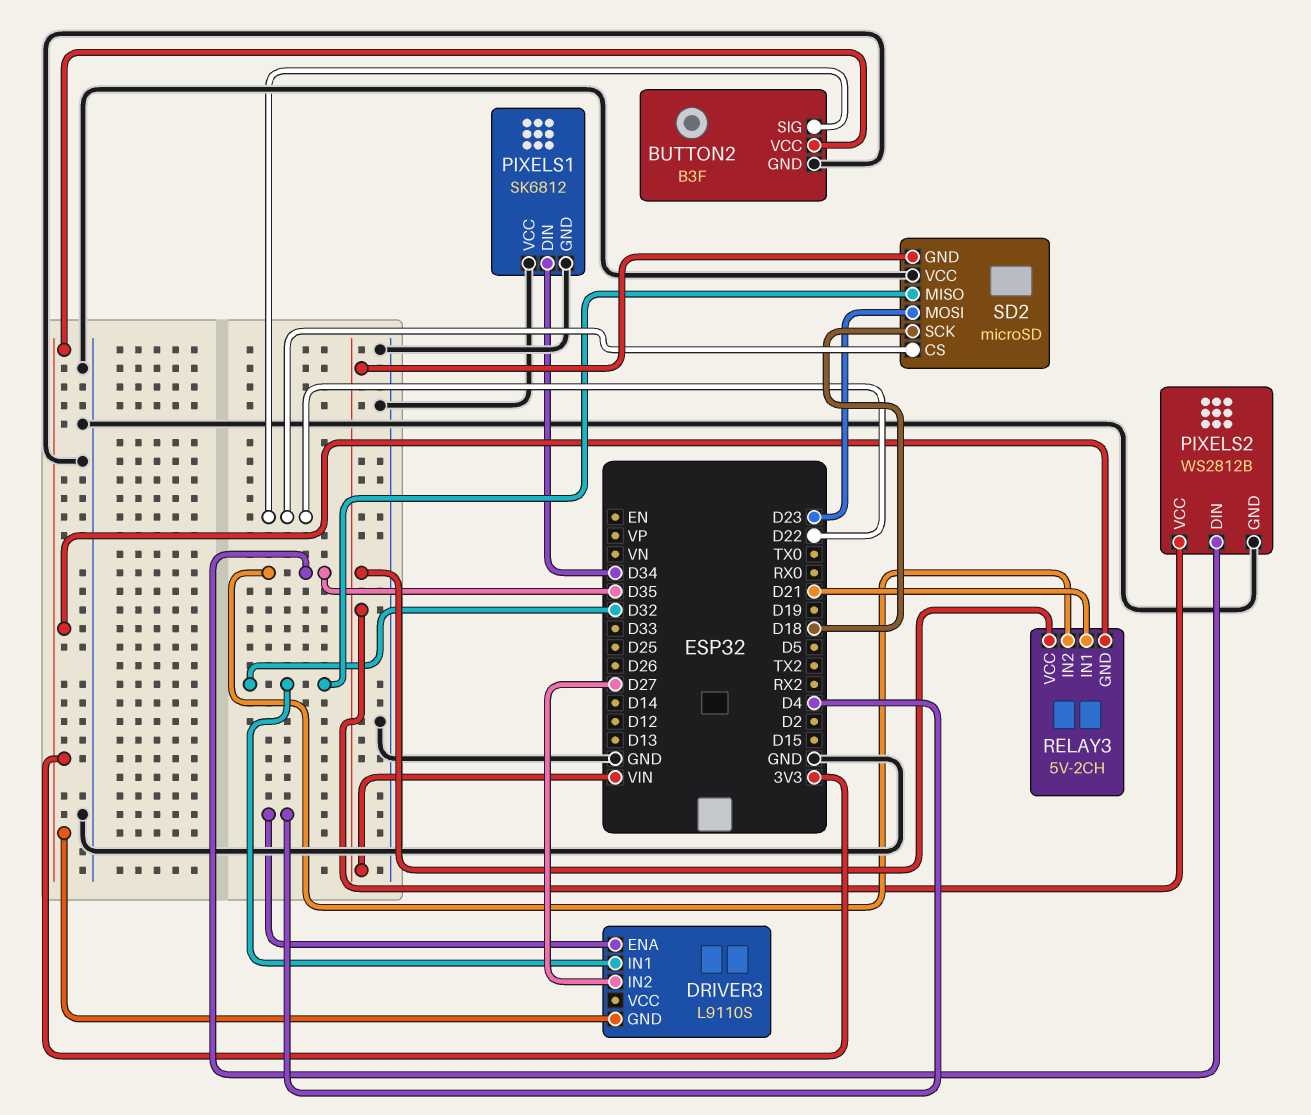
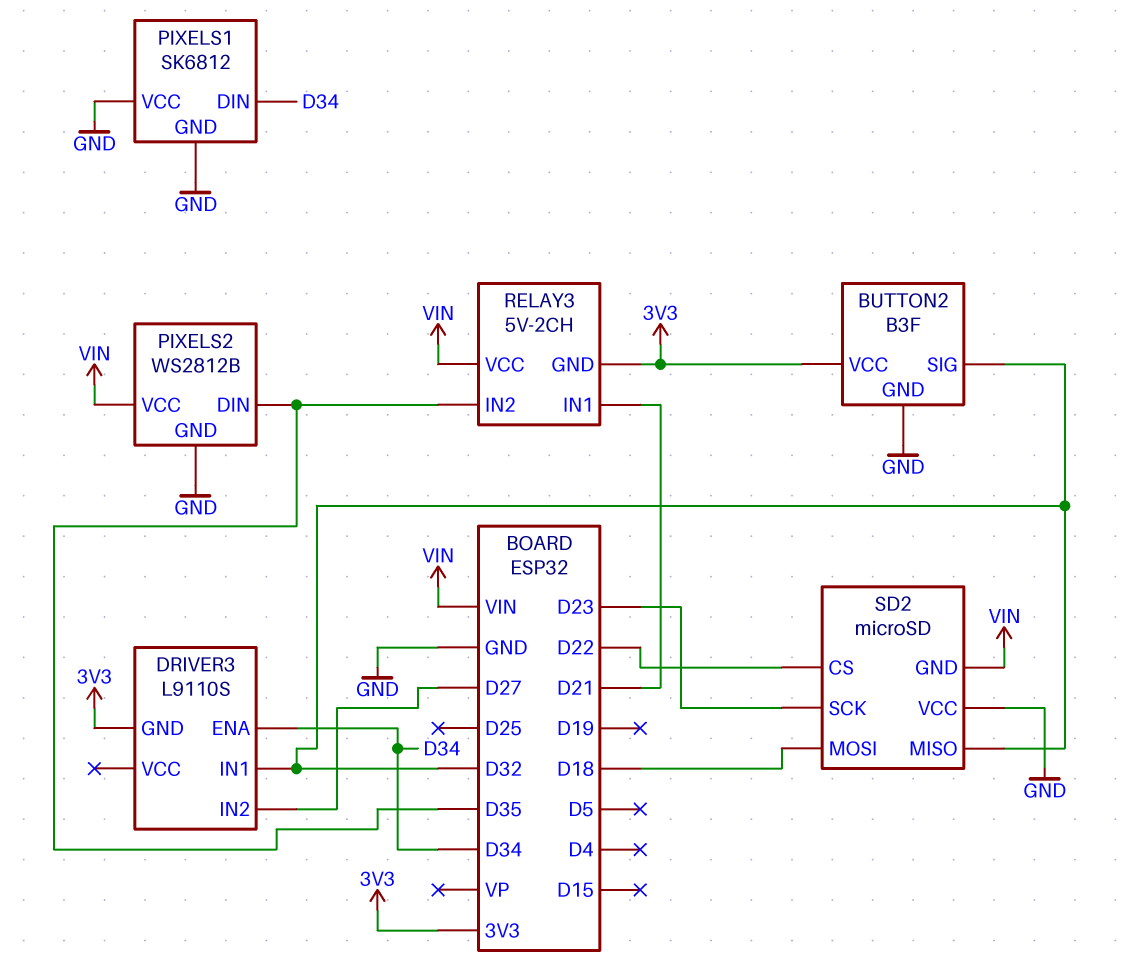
BUTTON2 pin SIG: D22 -> D32
DRIVER3 pin ENA: D4 -> D34
SD2 pin MOSI: D23 -> D18
SD2 pin SCK: D18 -> D23

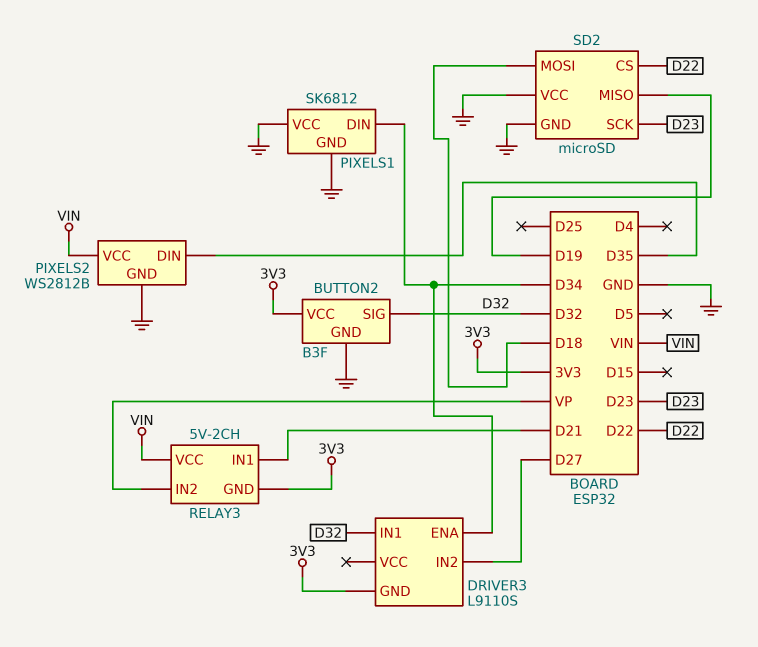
RELAY3 pin IN2: D35 -> VP
SD2 pin GND: VIN -> GND
SD2 pin MISO: D32 -> D19

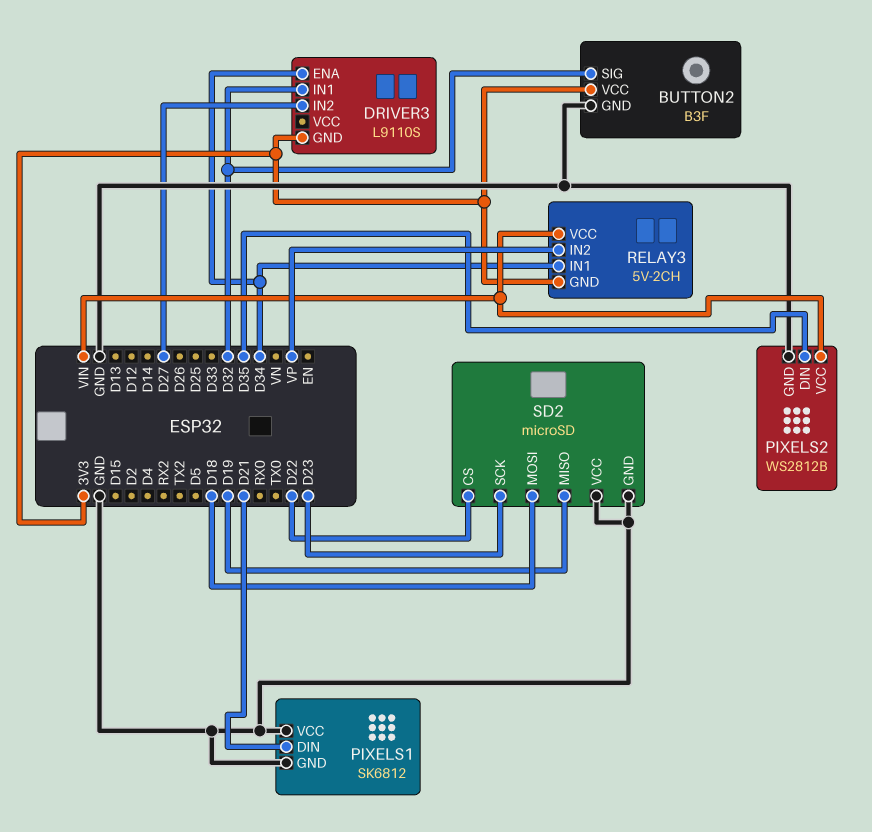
PIXELS1 pin DIN: D34 -> D21
RELAY3 pin IN1: D21 -> D34

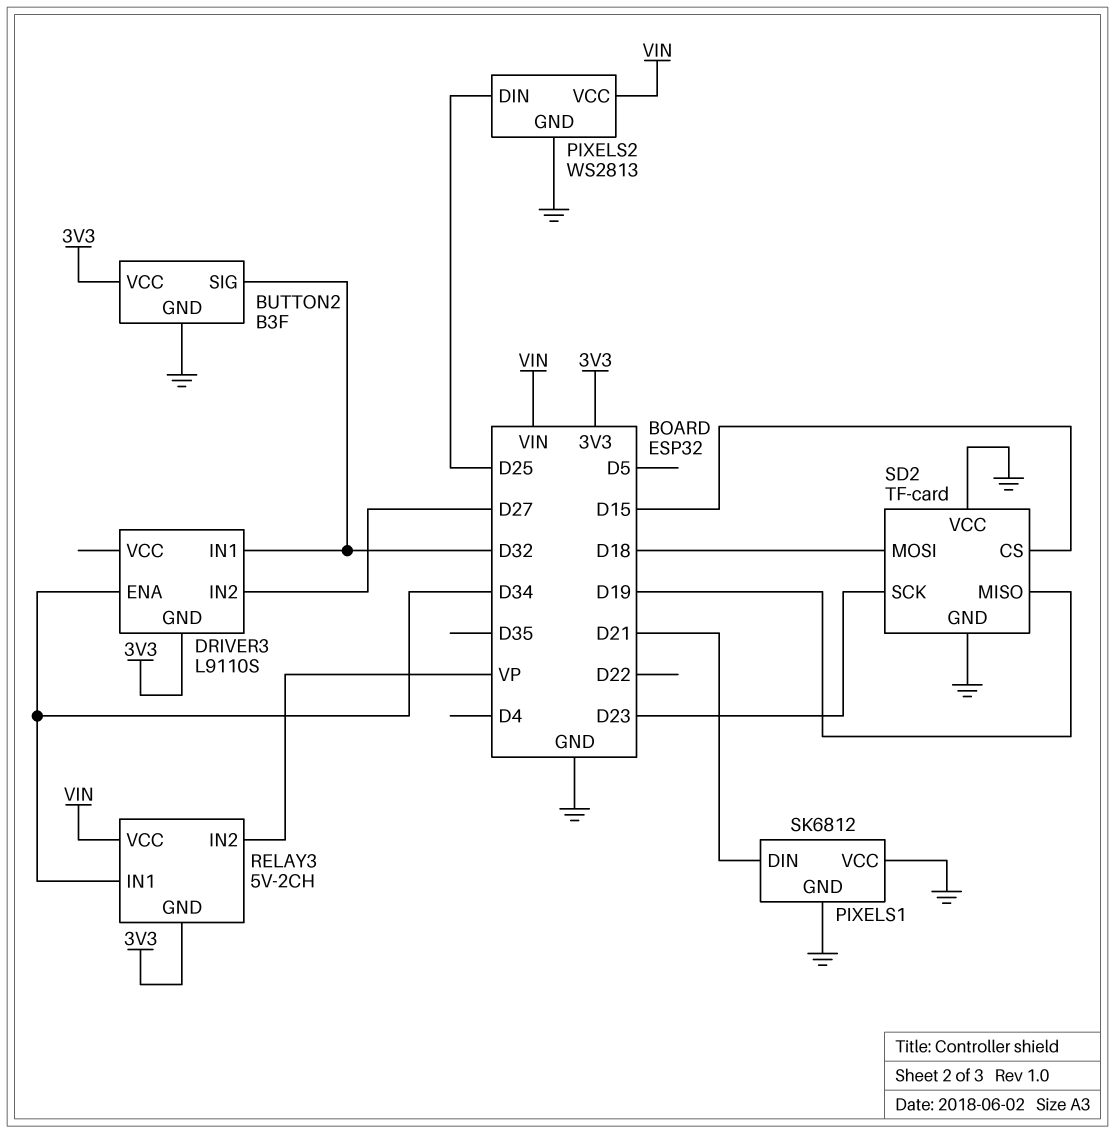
PIXELS2: WS2812B -> WS2813
PIXELS2 pin DIN: D35 -> D25
SD2: microSD -> TF-card
SD2 pin CS: D22 -> D15

